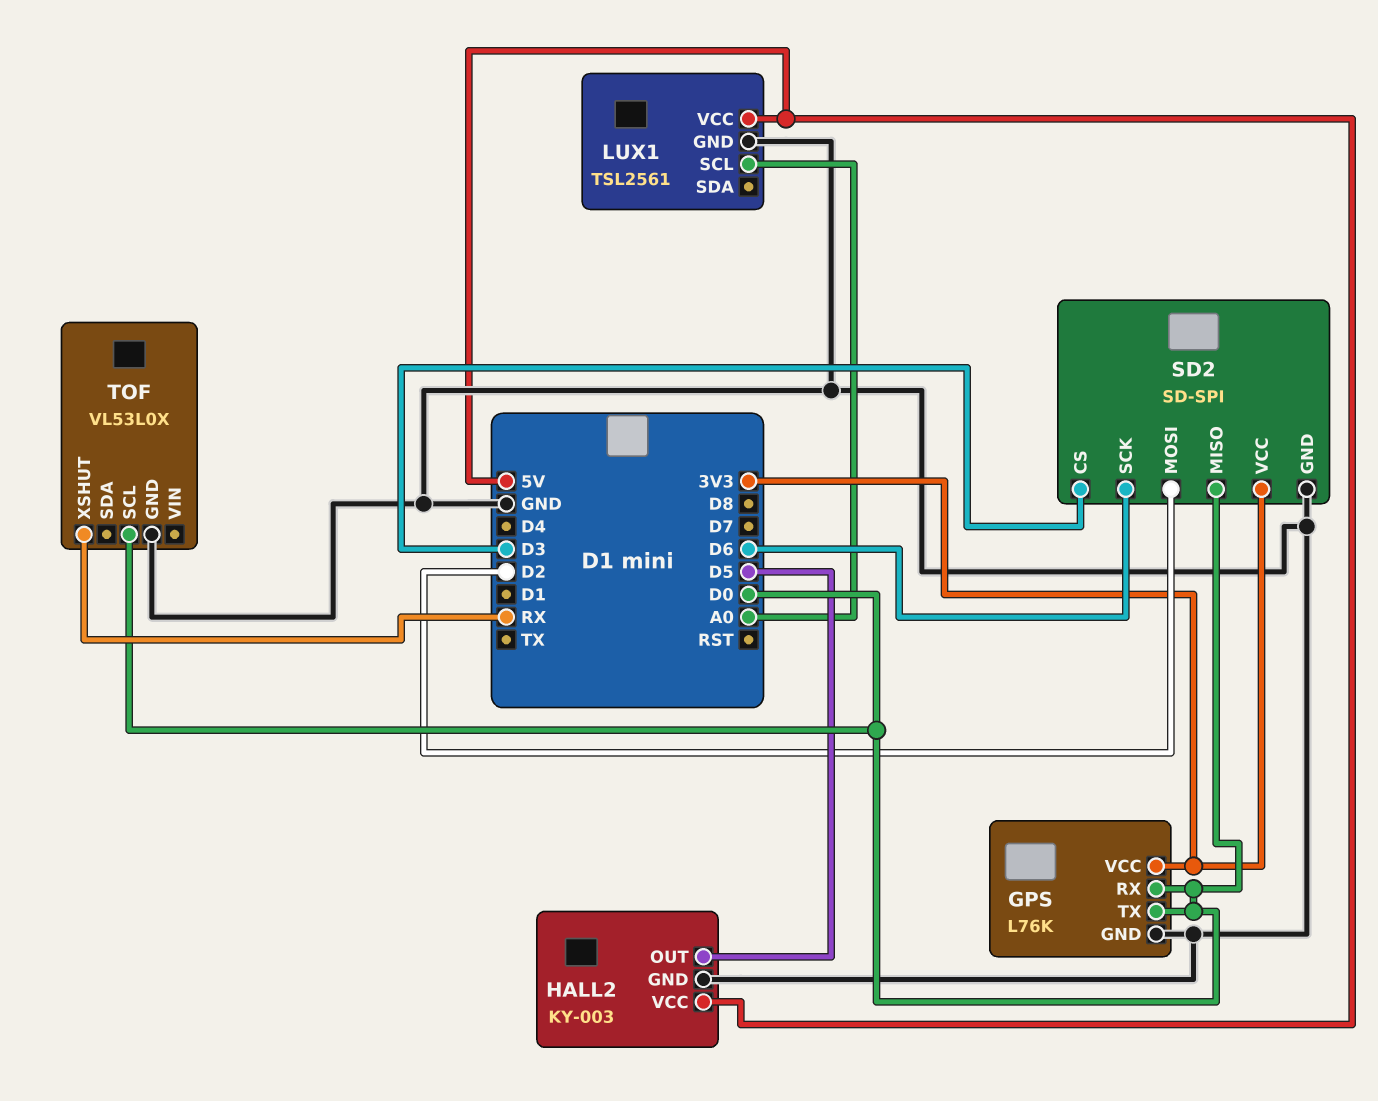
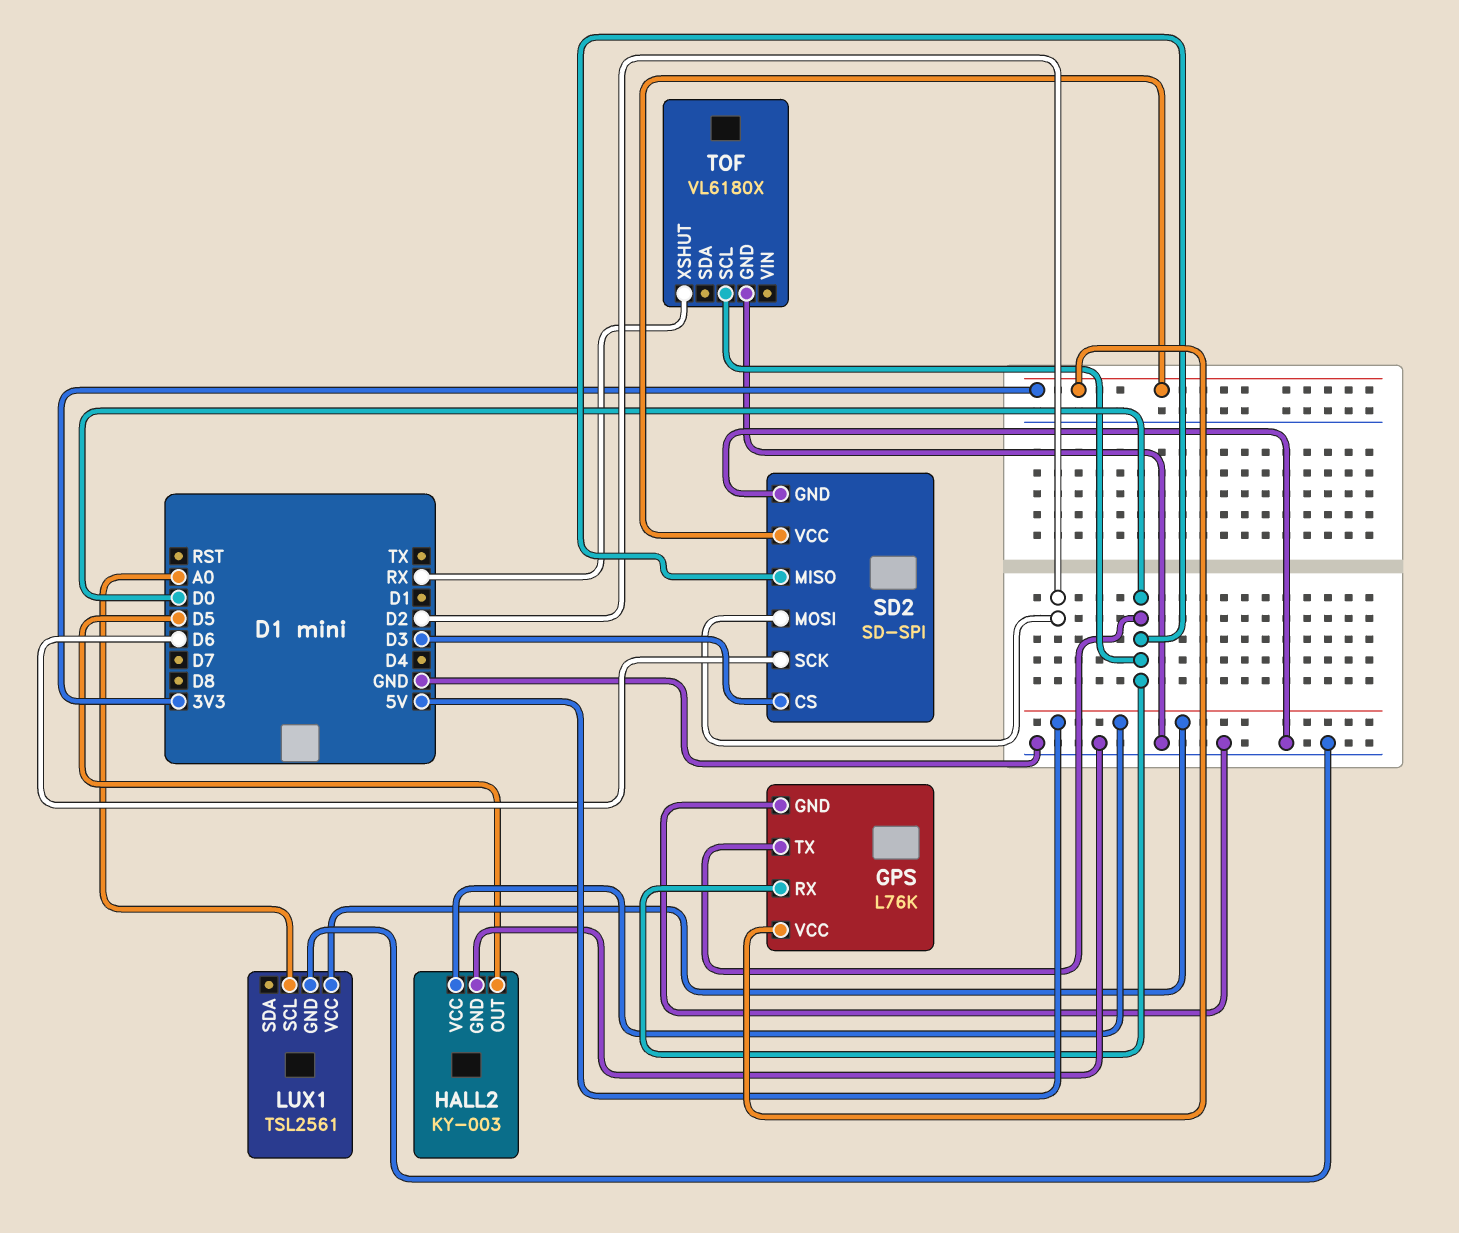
TOF: VL53L0X -> VL6180X

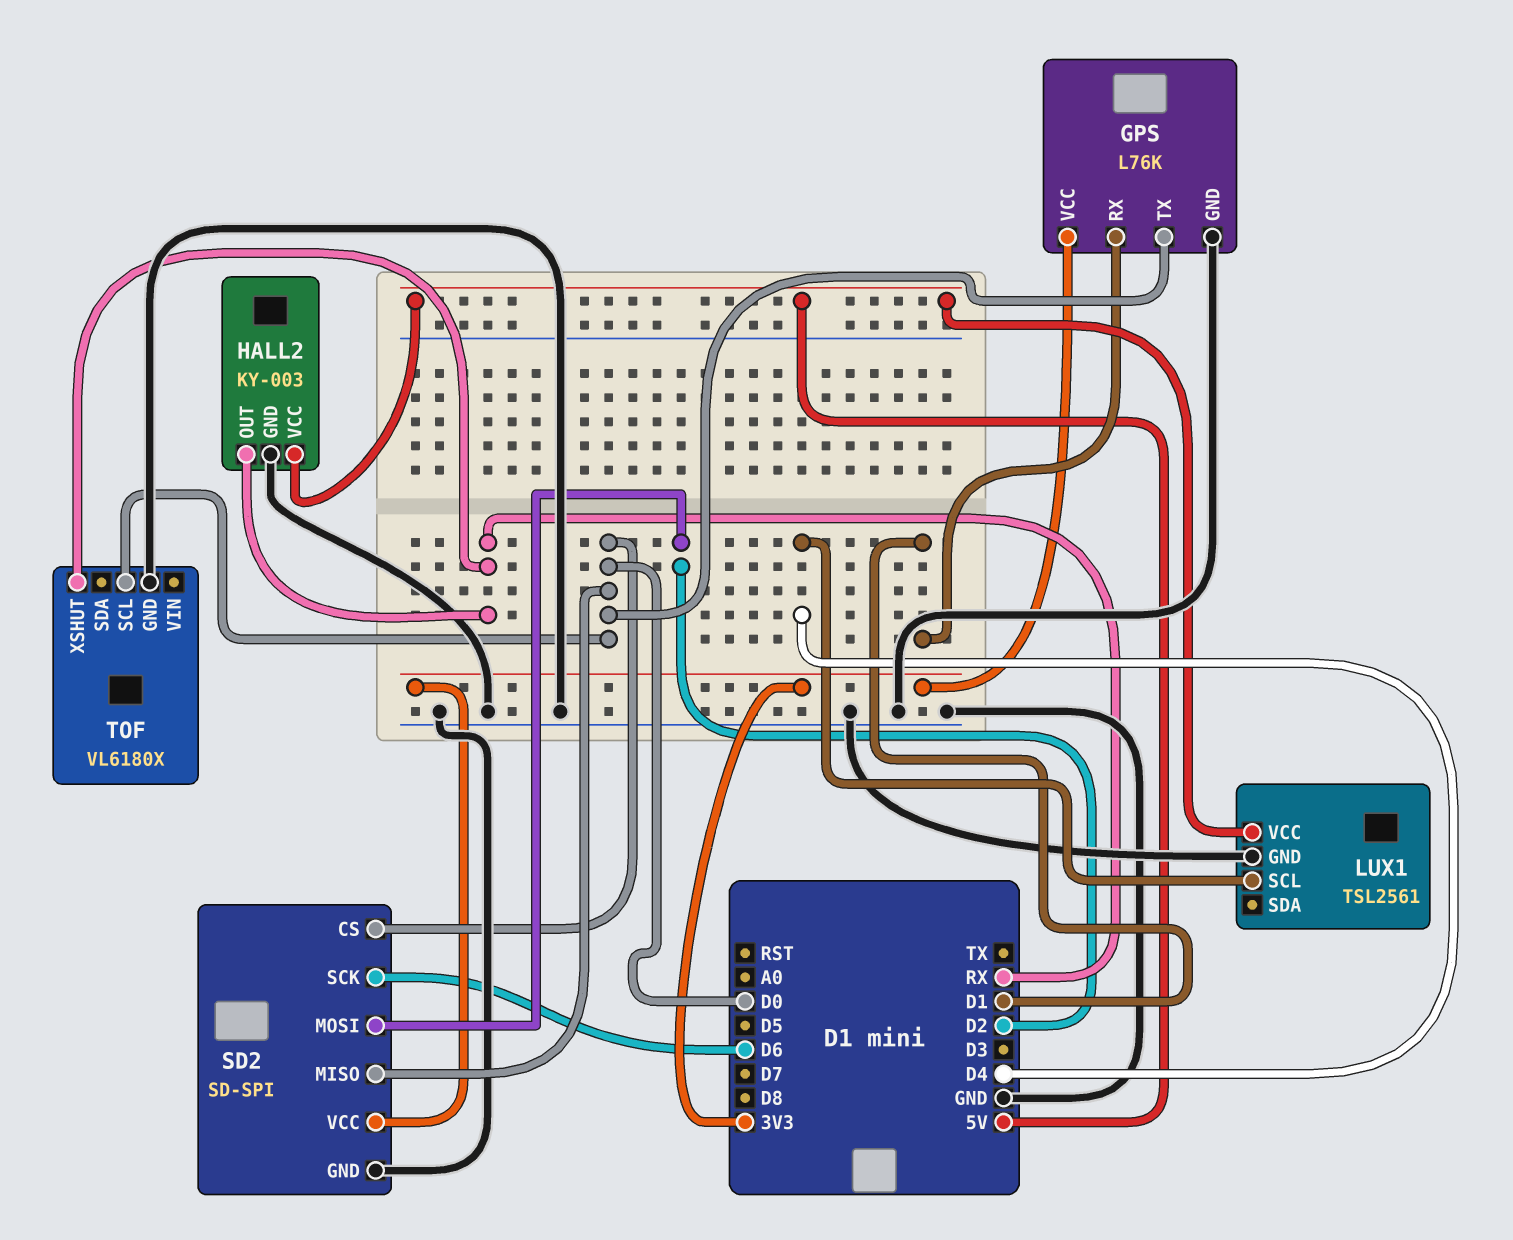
GPS pin RX: D0 -> D1
HALL2 pin OUT: D5 -> RX
LUX1 pin SCL: A0 -> D4
SD2 pin CS: D3 -> D0

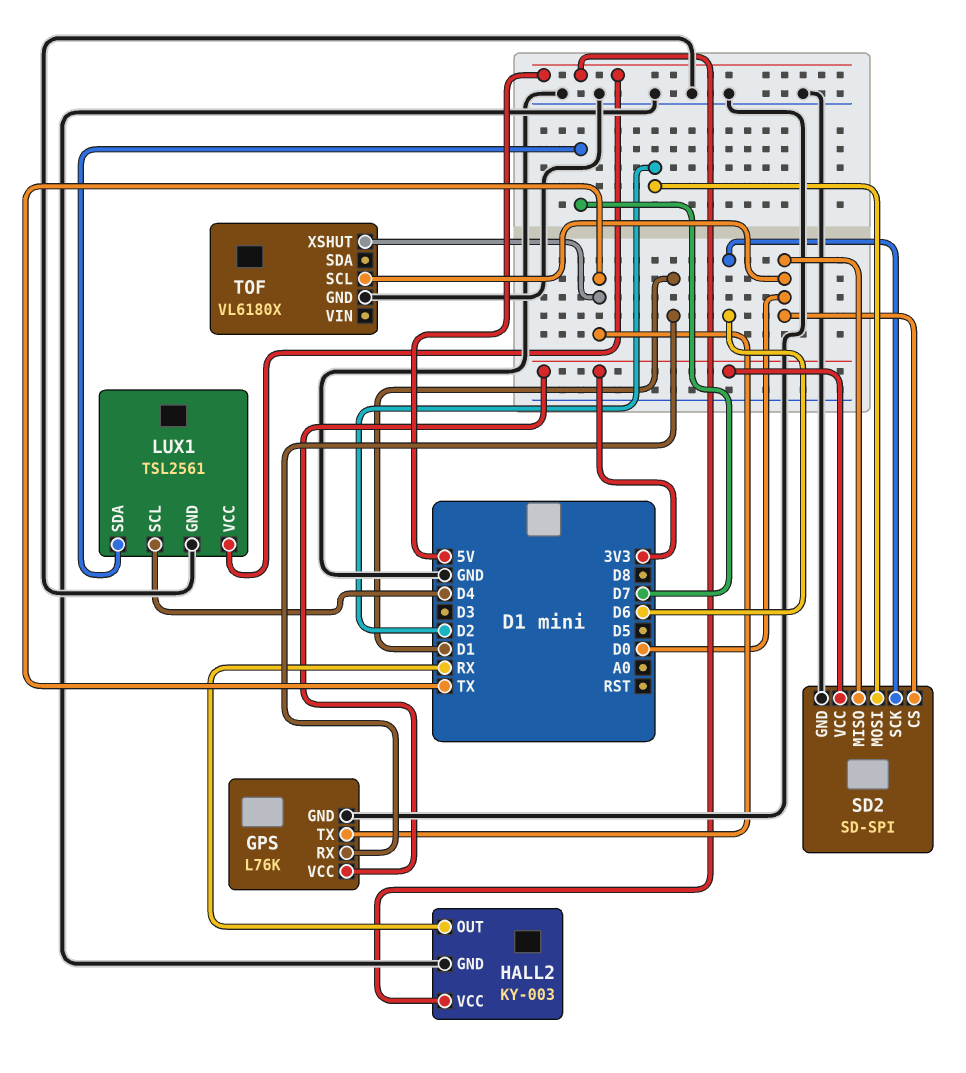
GPS pin TX: D0 -> TX
LUX1 pin SDA: none -> D7
TOF pin XSHUT: RX -> TX

